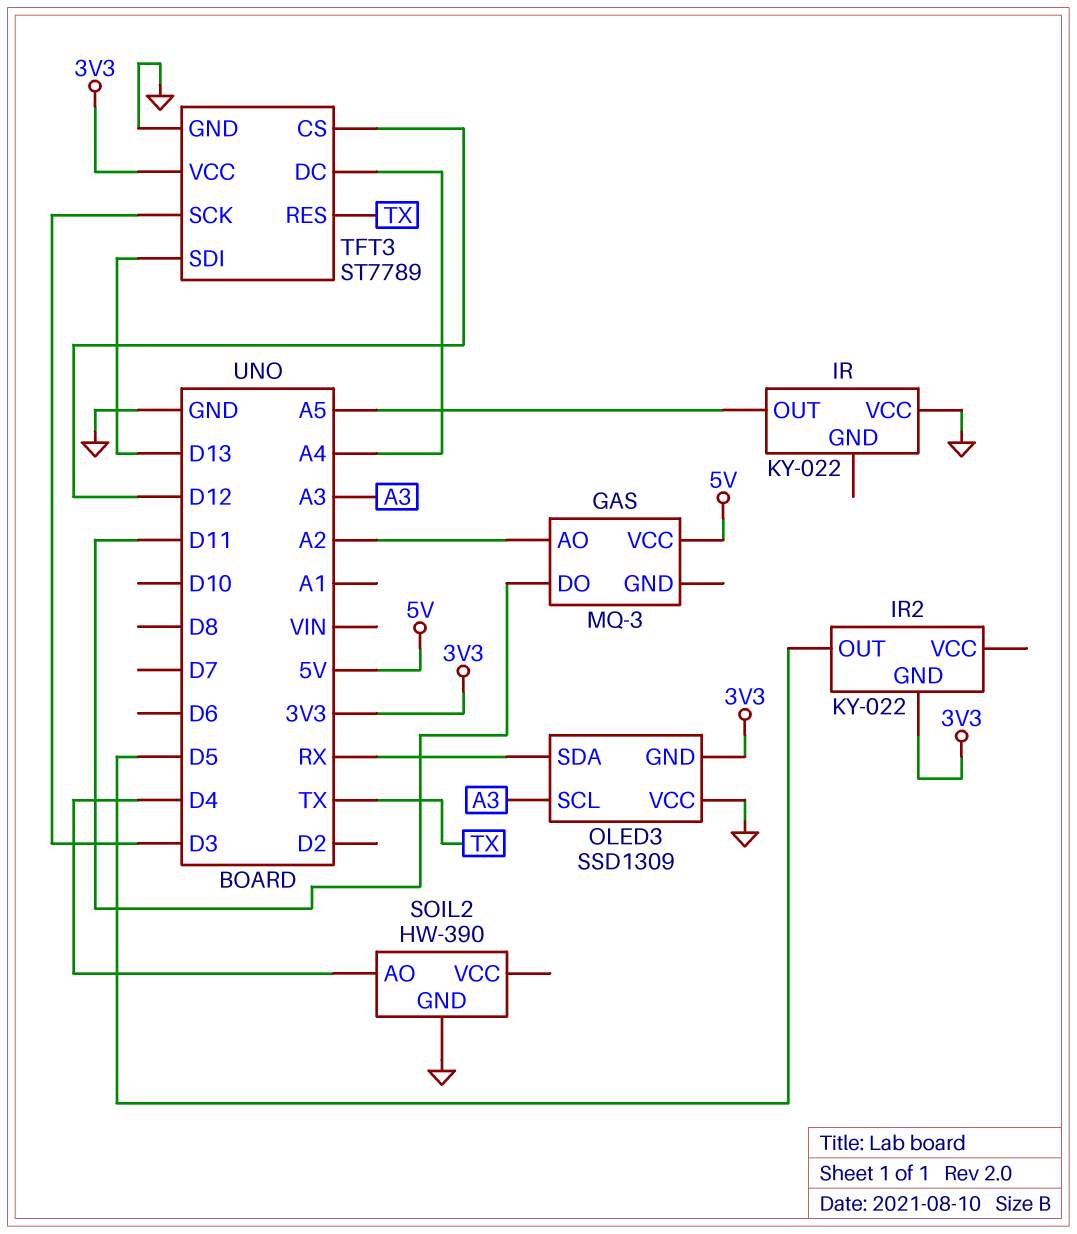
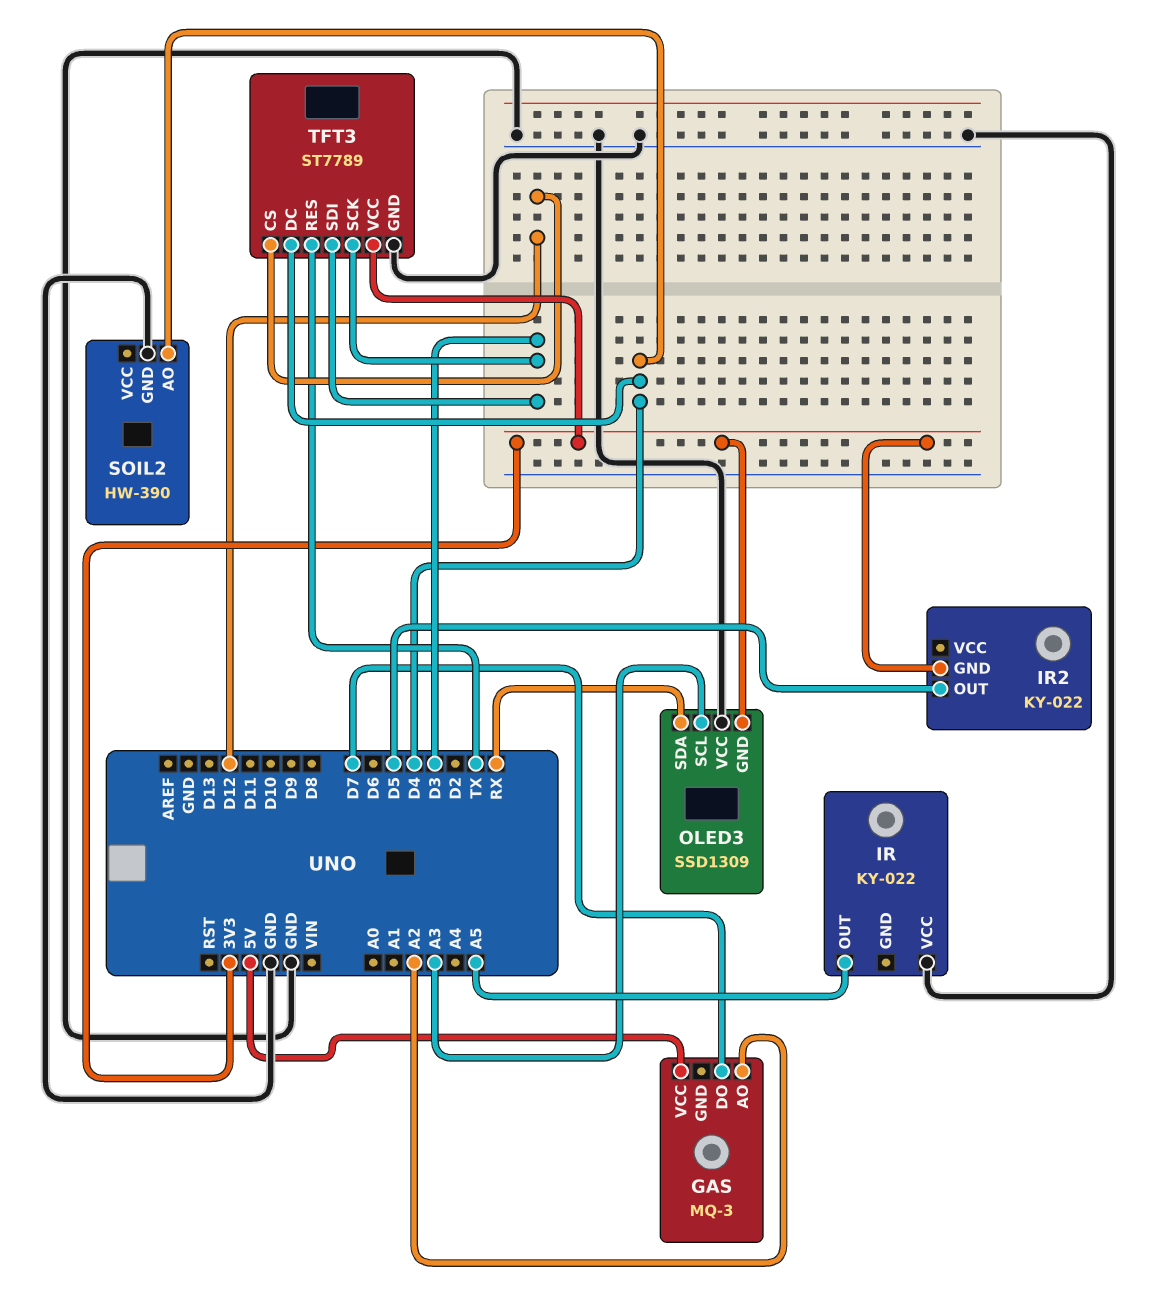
GAS pin DO: D11 -> D7
TFT3 pin DC: A4 -> D4
TFT3 pin SDI: D13 -> D3

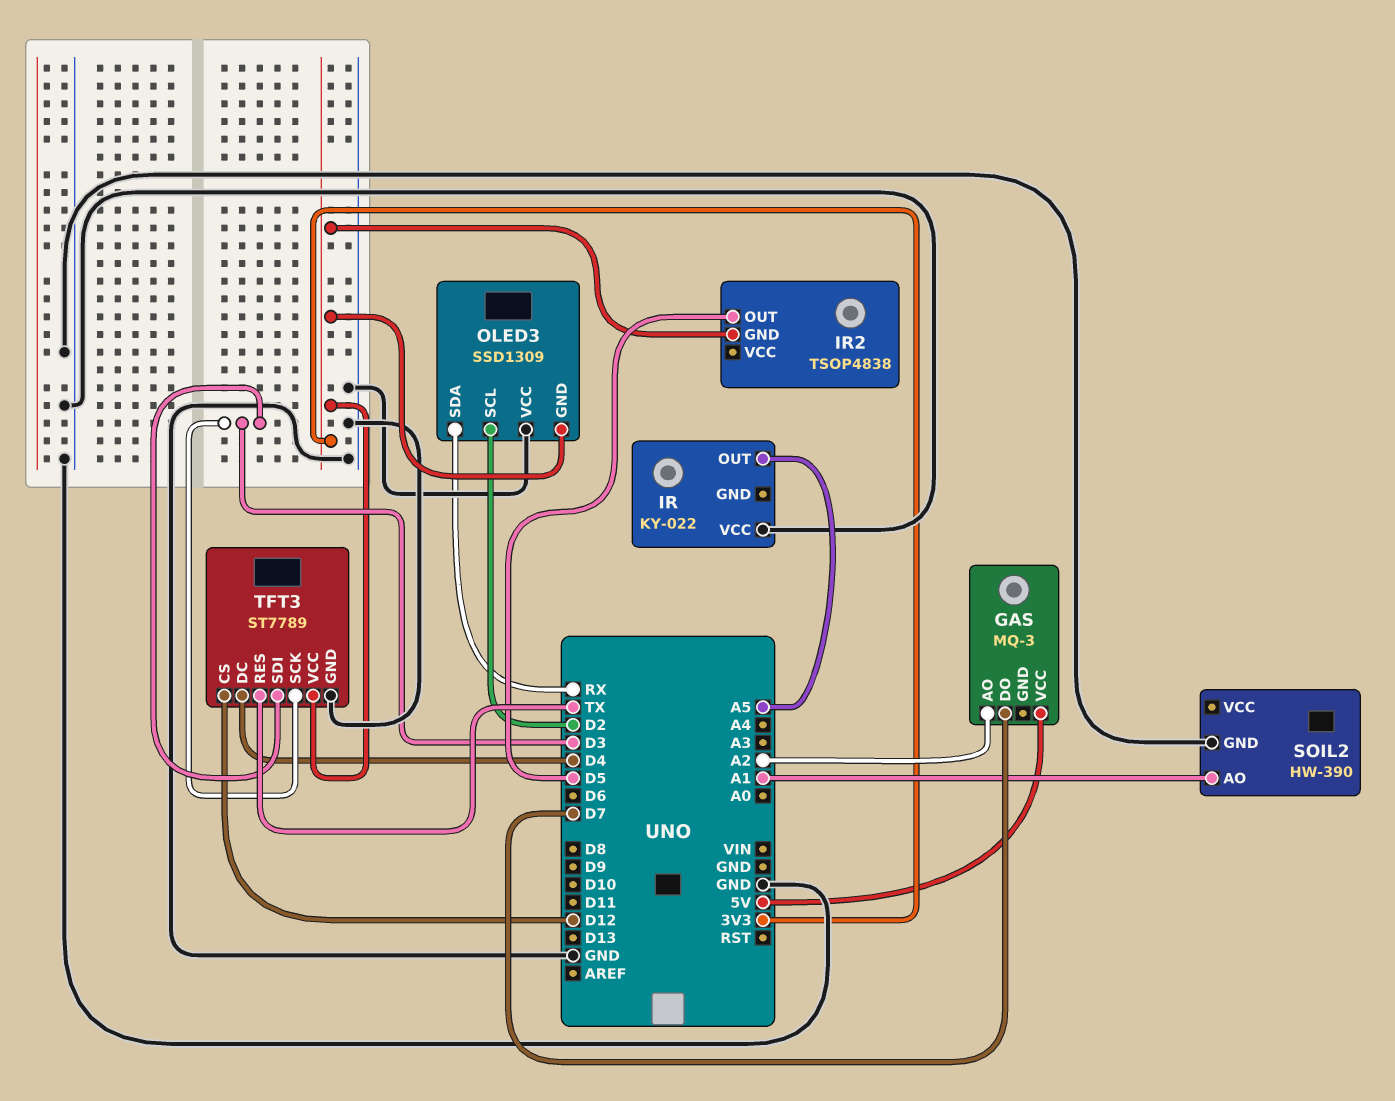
IR2: KY-022 -> TSOP4838
OLED3 pin SCL: A3 -> D2
SOIL2 pin AO: D4 -> A1

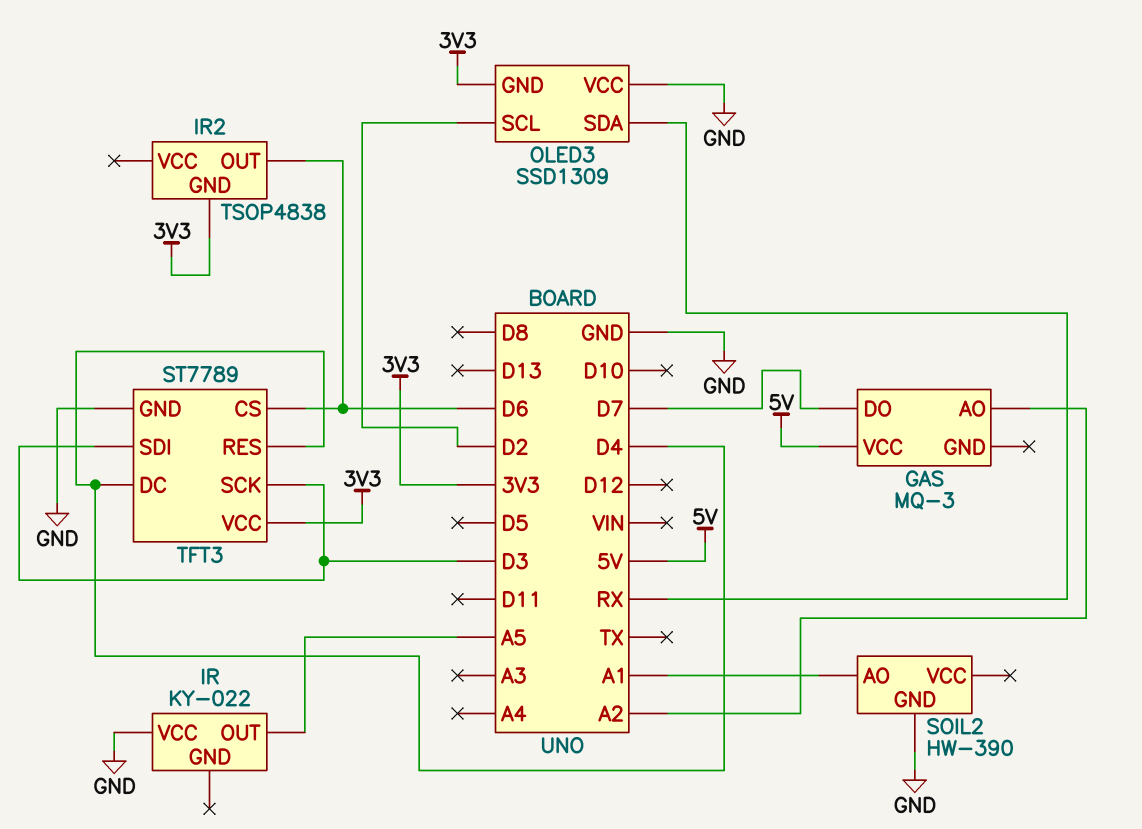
IR2 pin OUT: D5 -> D6
TFT3 pin CS: D12 -> D6
TFT3 pin RES: TX -> D4

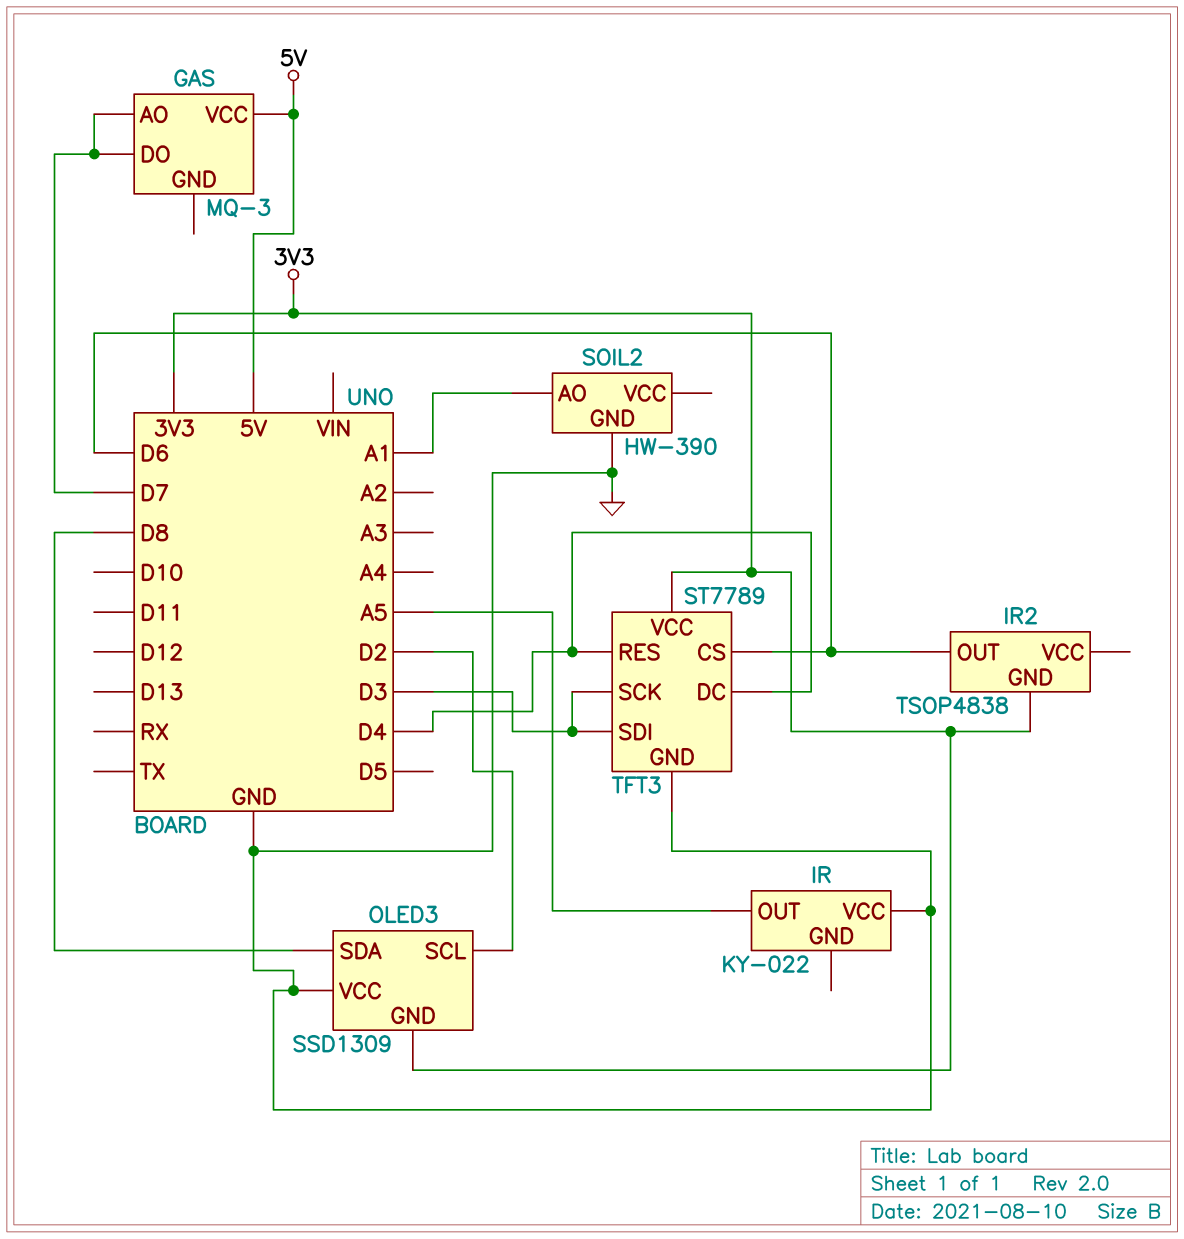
GAS pin AO: A2 -> D7
OLED3 pin SDA: RX -> D8

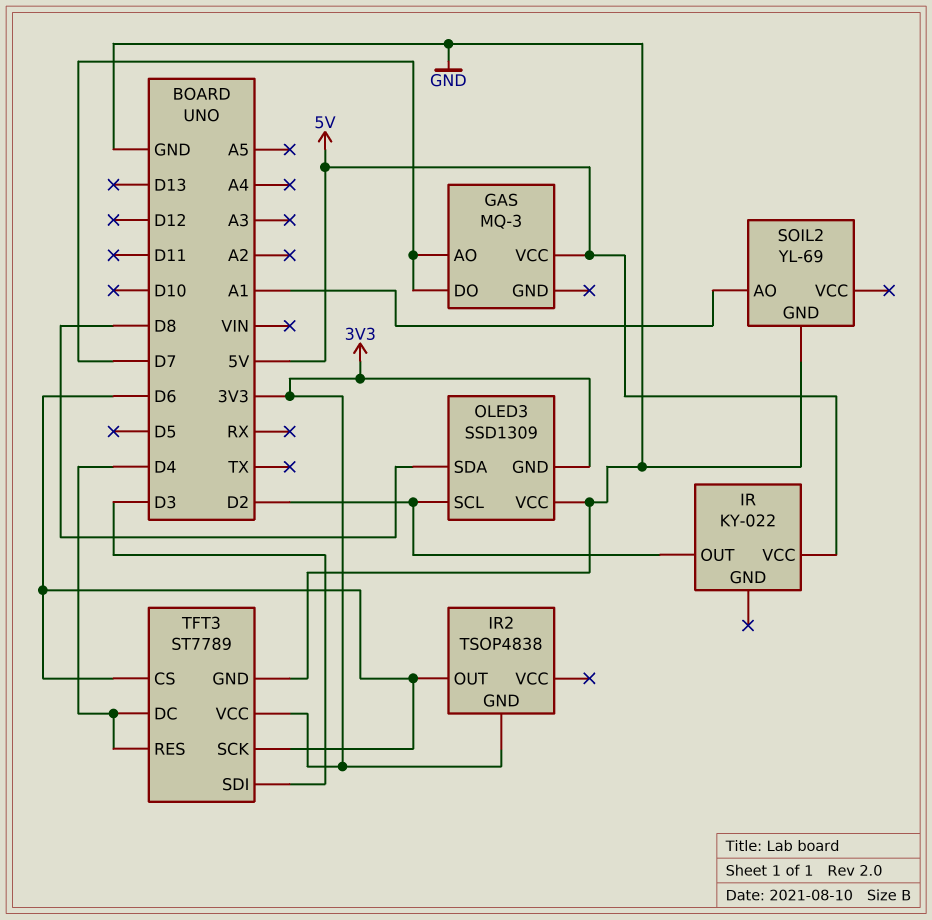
IR pin OUT: A5 -> D2
IR pin VCC: GND -> 5V
SOIL2: HW-390 -> YL-69
TFT3 pin SCK: D3 -> D6

